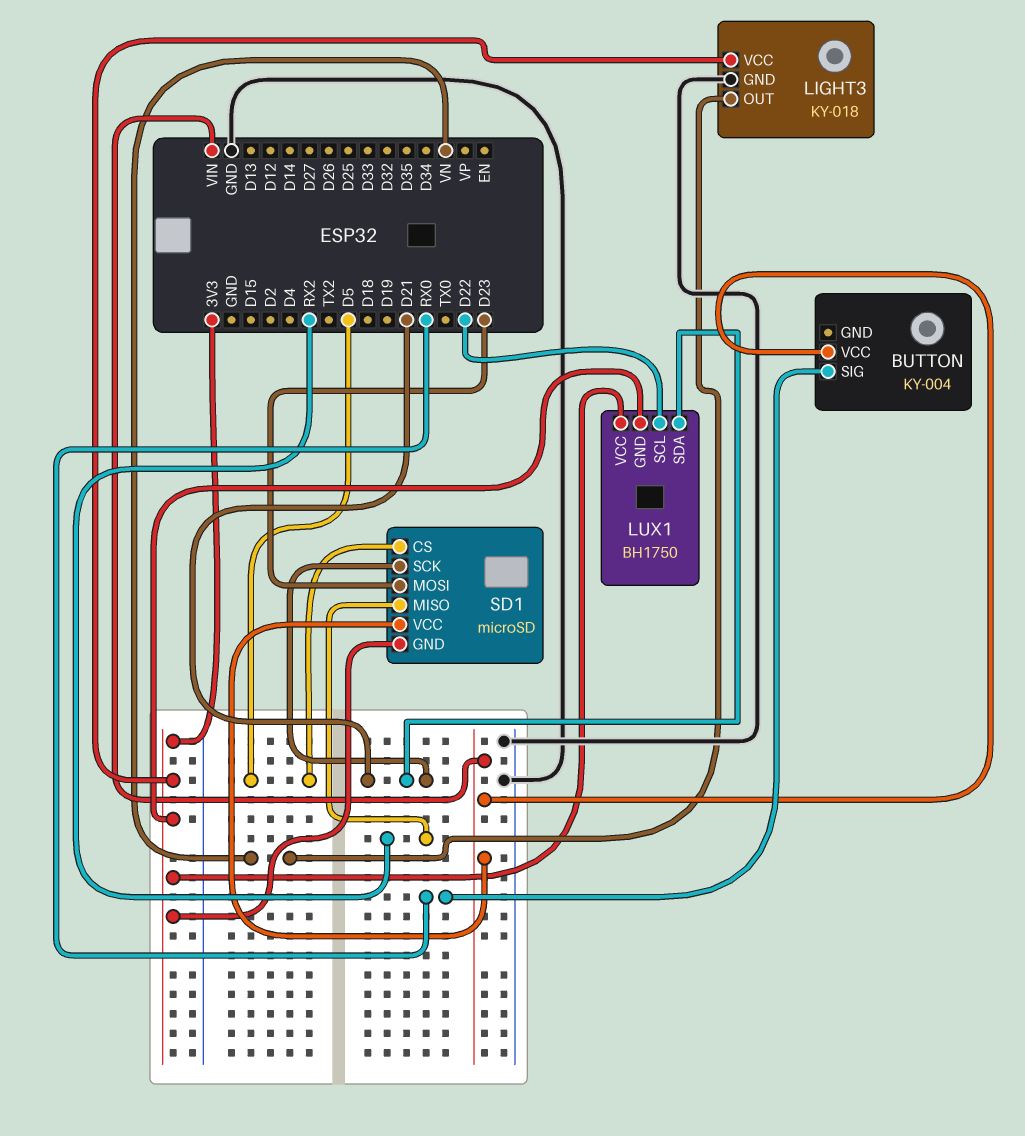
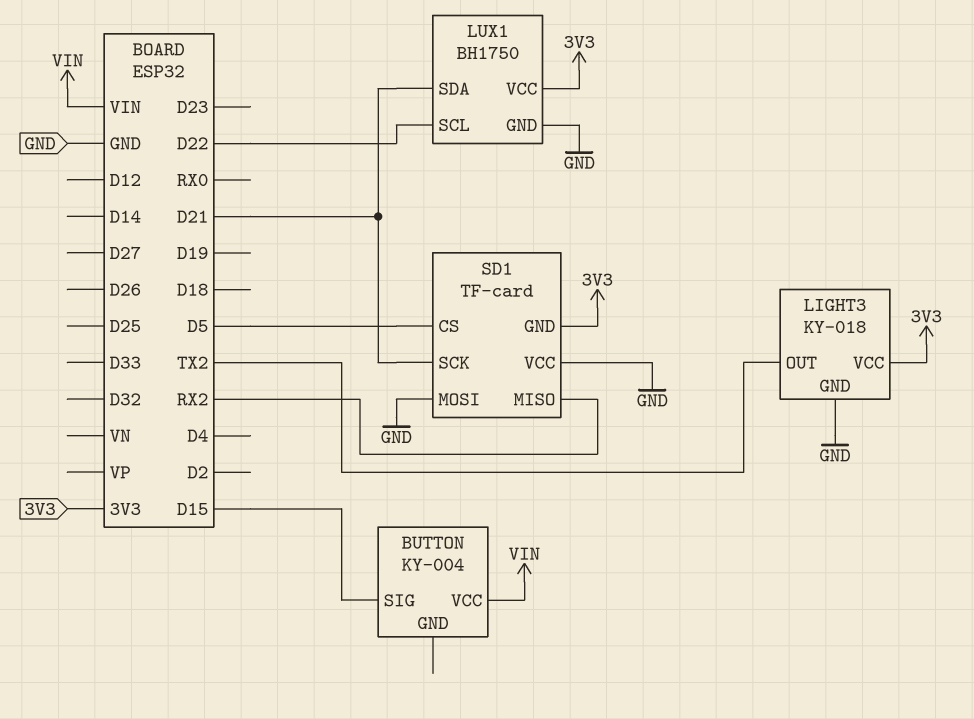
BUTTON pin SIG: RX0 -> D15
LIGHT3 pin OUT: VN -> TX2
LUX1 pin GND: 3V3 -> GND
SD1: microSD -> TF-card
SD1 pin MOSI: D23 -> GND
SD1 pin VCC: VIN -> GND

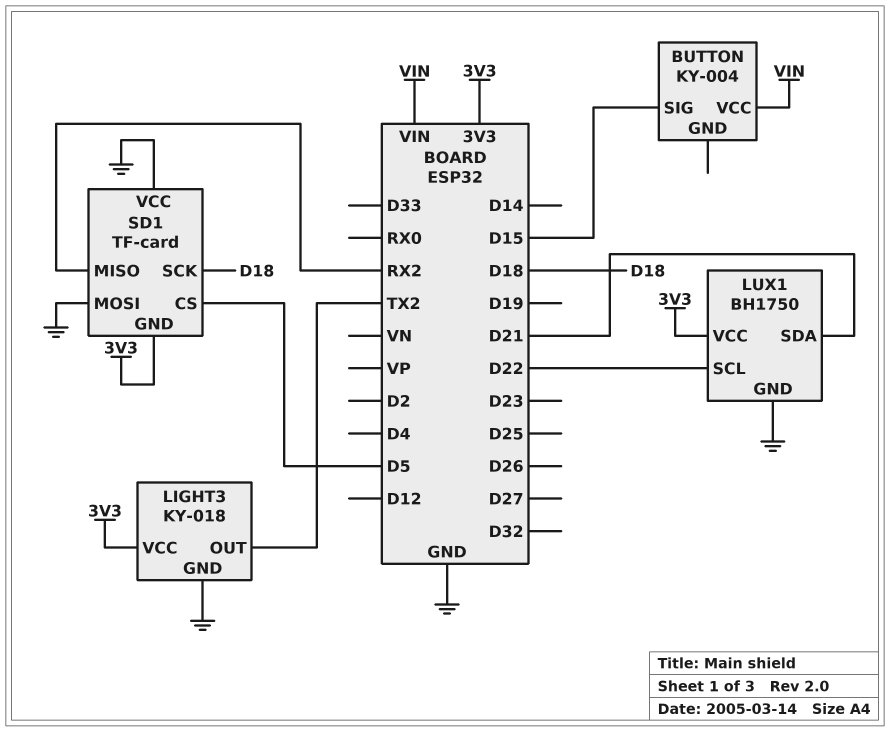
SD1 pin SCK: D21 -> D18

